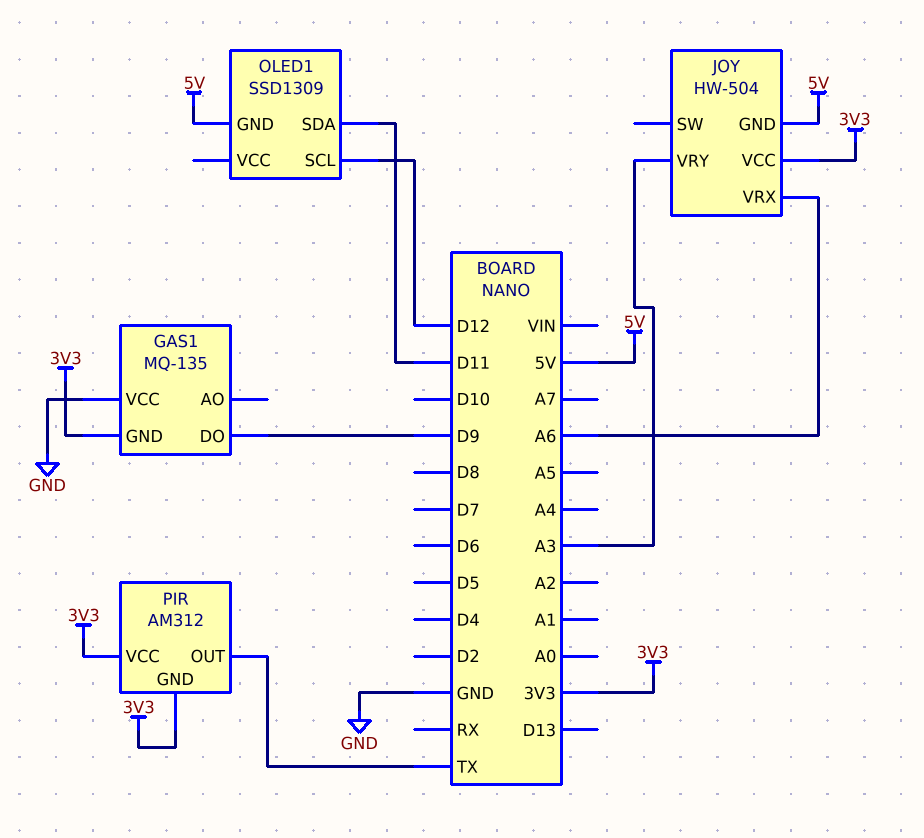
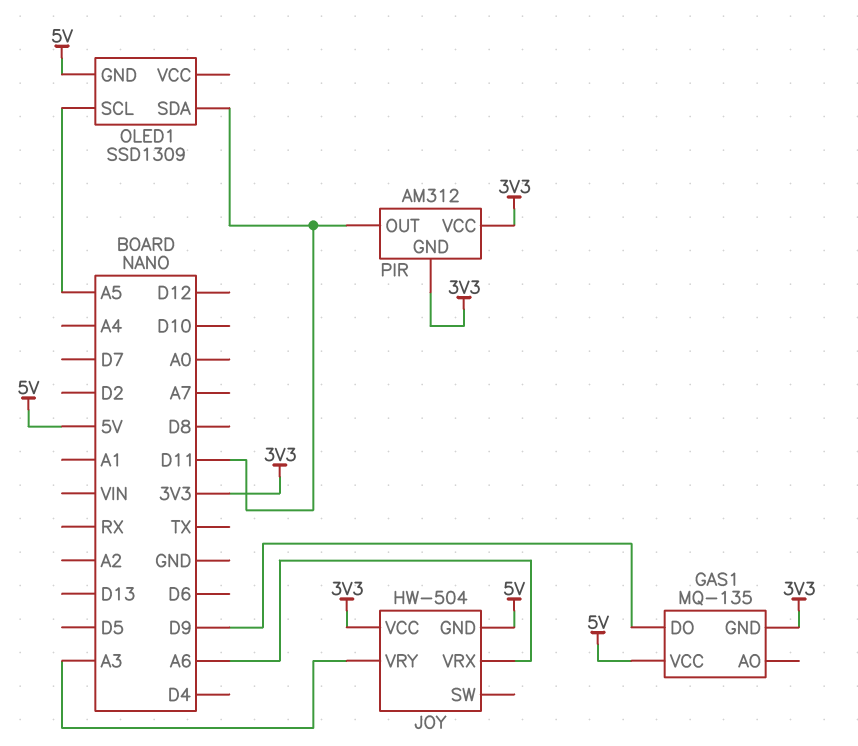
GAS1 pin VCC: GND -> 5V
OLED1 pin SCL: D12 -> A5
PIR pin OUT: TX -> D11

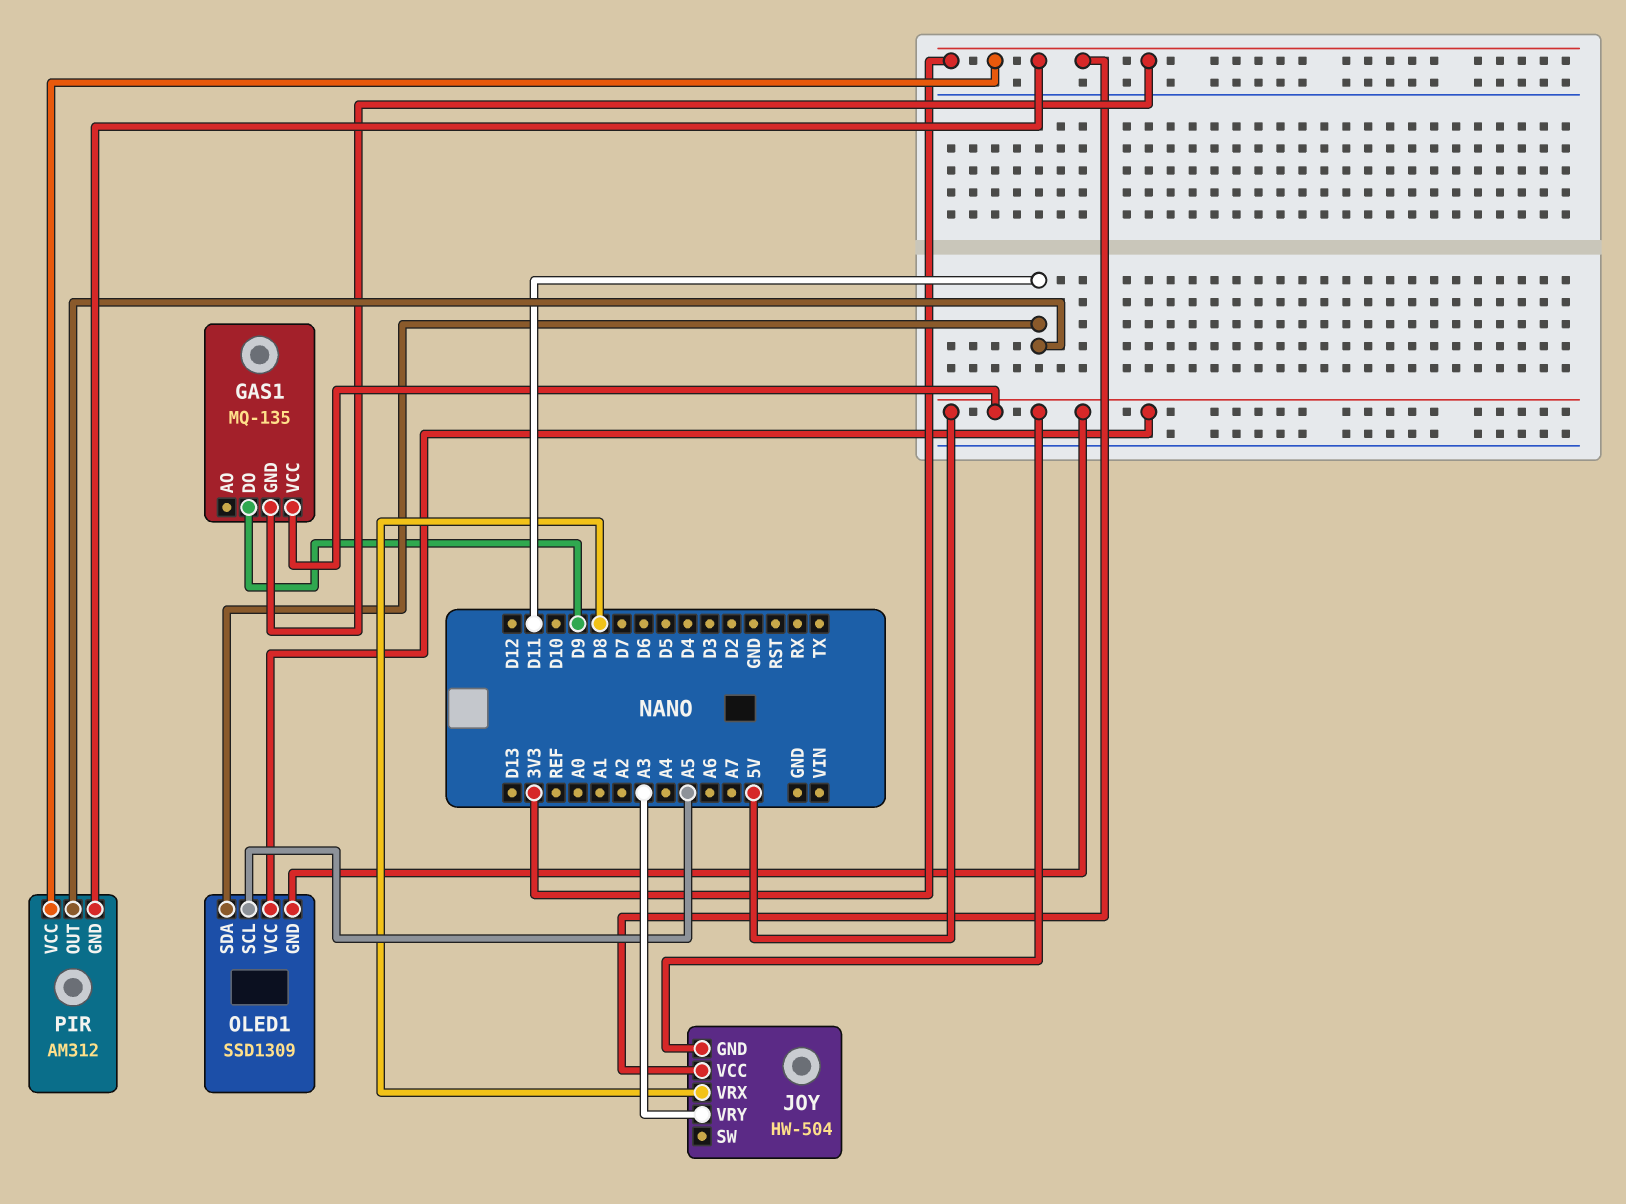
JOY pin VRX: A6 -> D8
OLED1 pin VCC: none -> 5V

